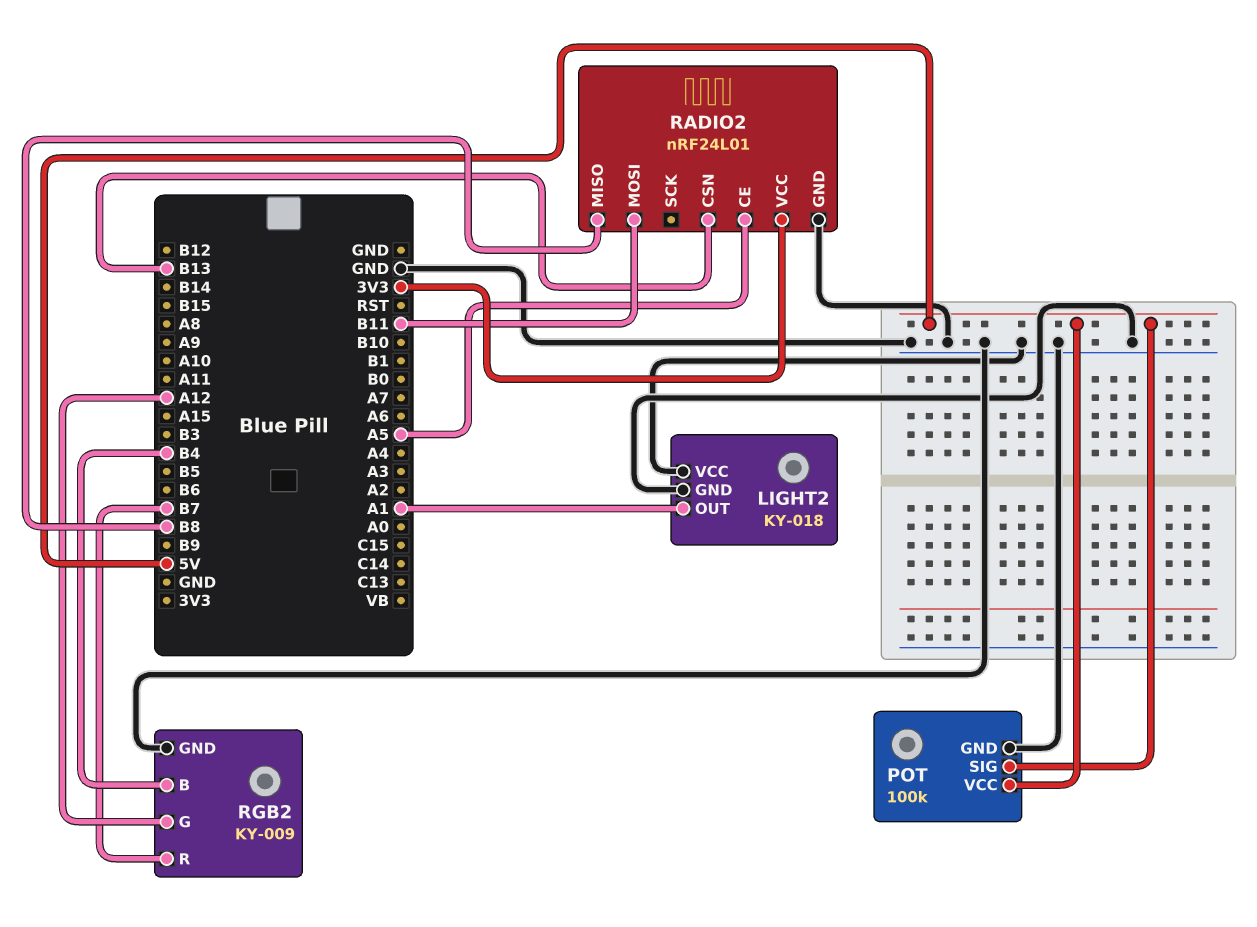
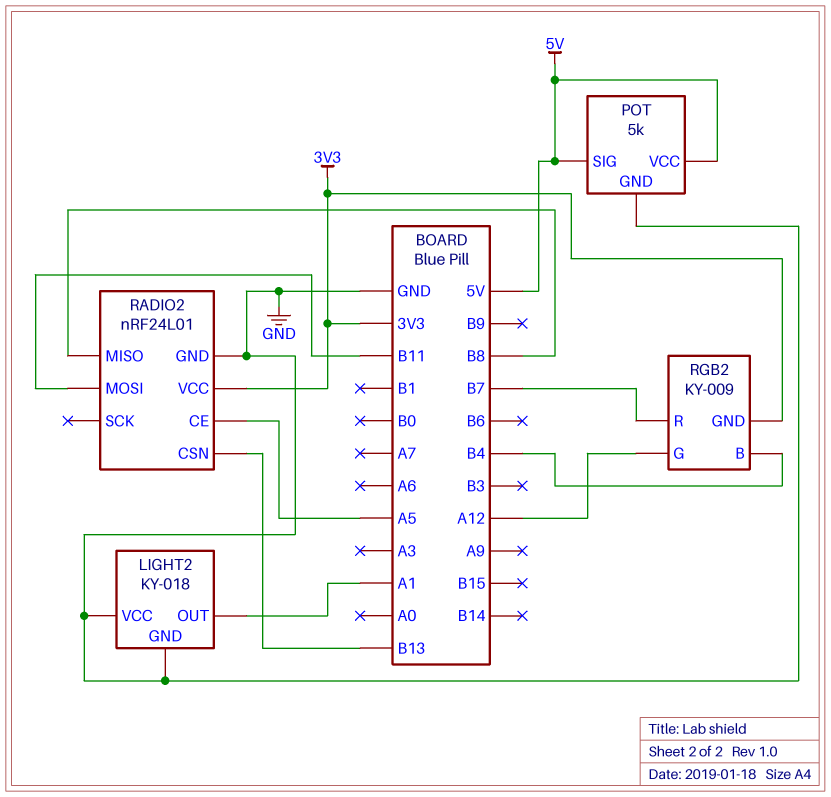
POT: 100k -> 5k
RGB2 pin GND: GND -> 3V3

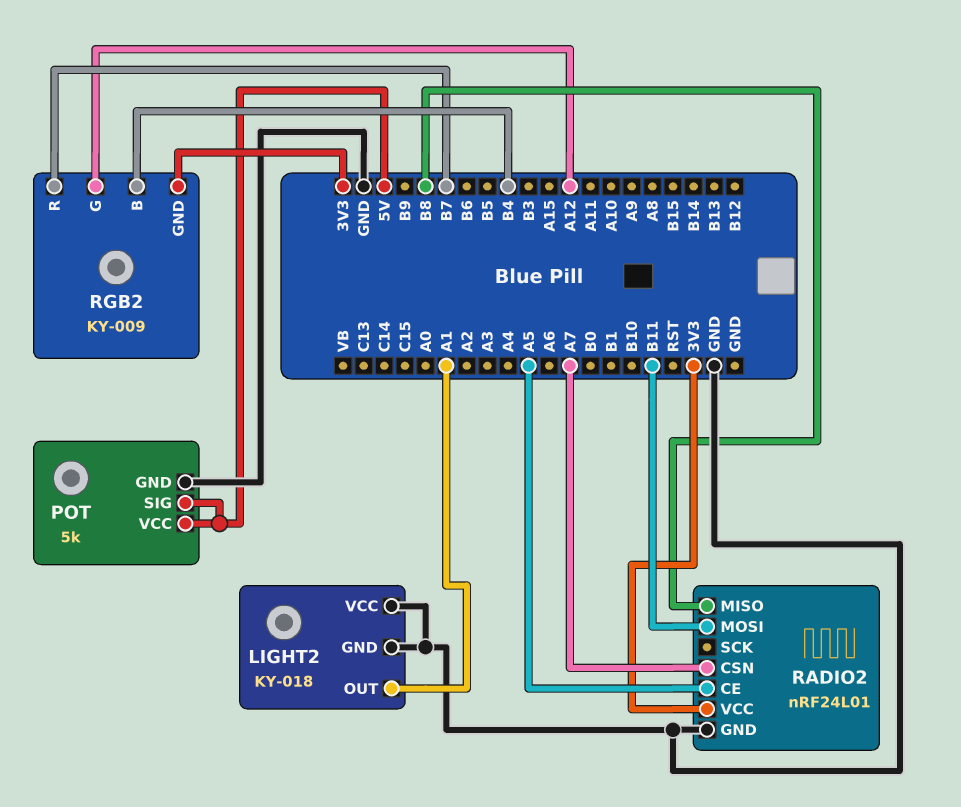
RADIO2 pin CSN: B13 -> A7

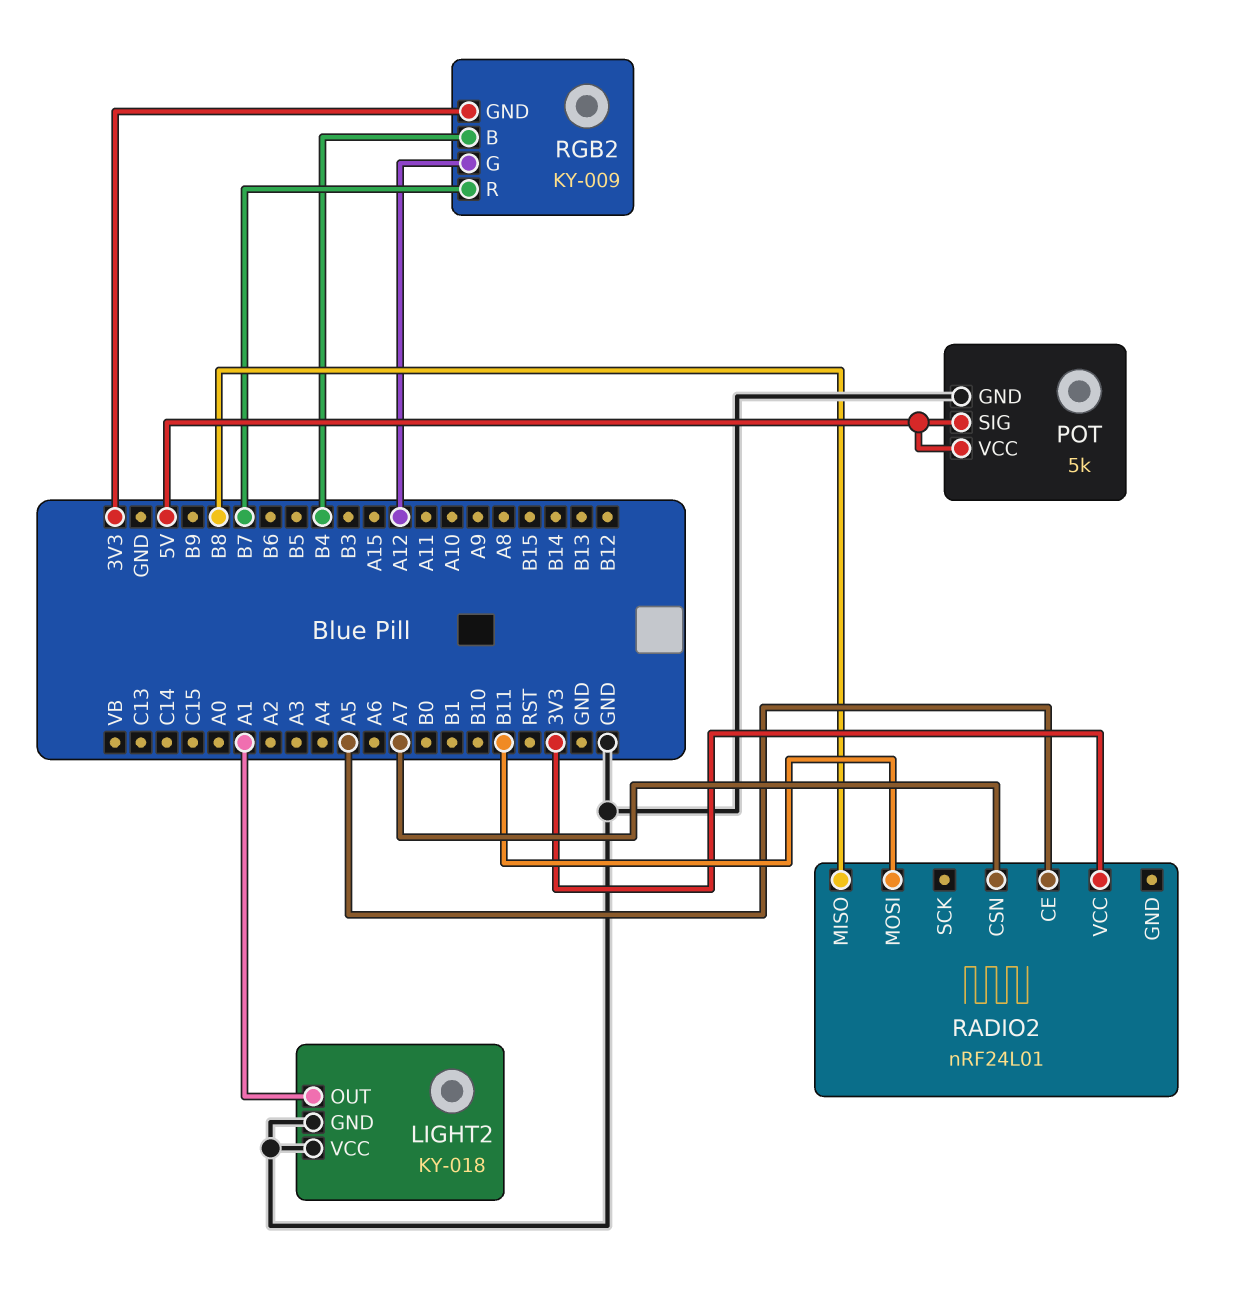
RADIO2 pin GND: GND -> none

